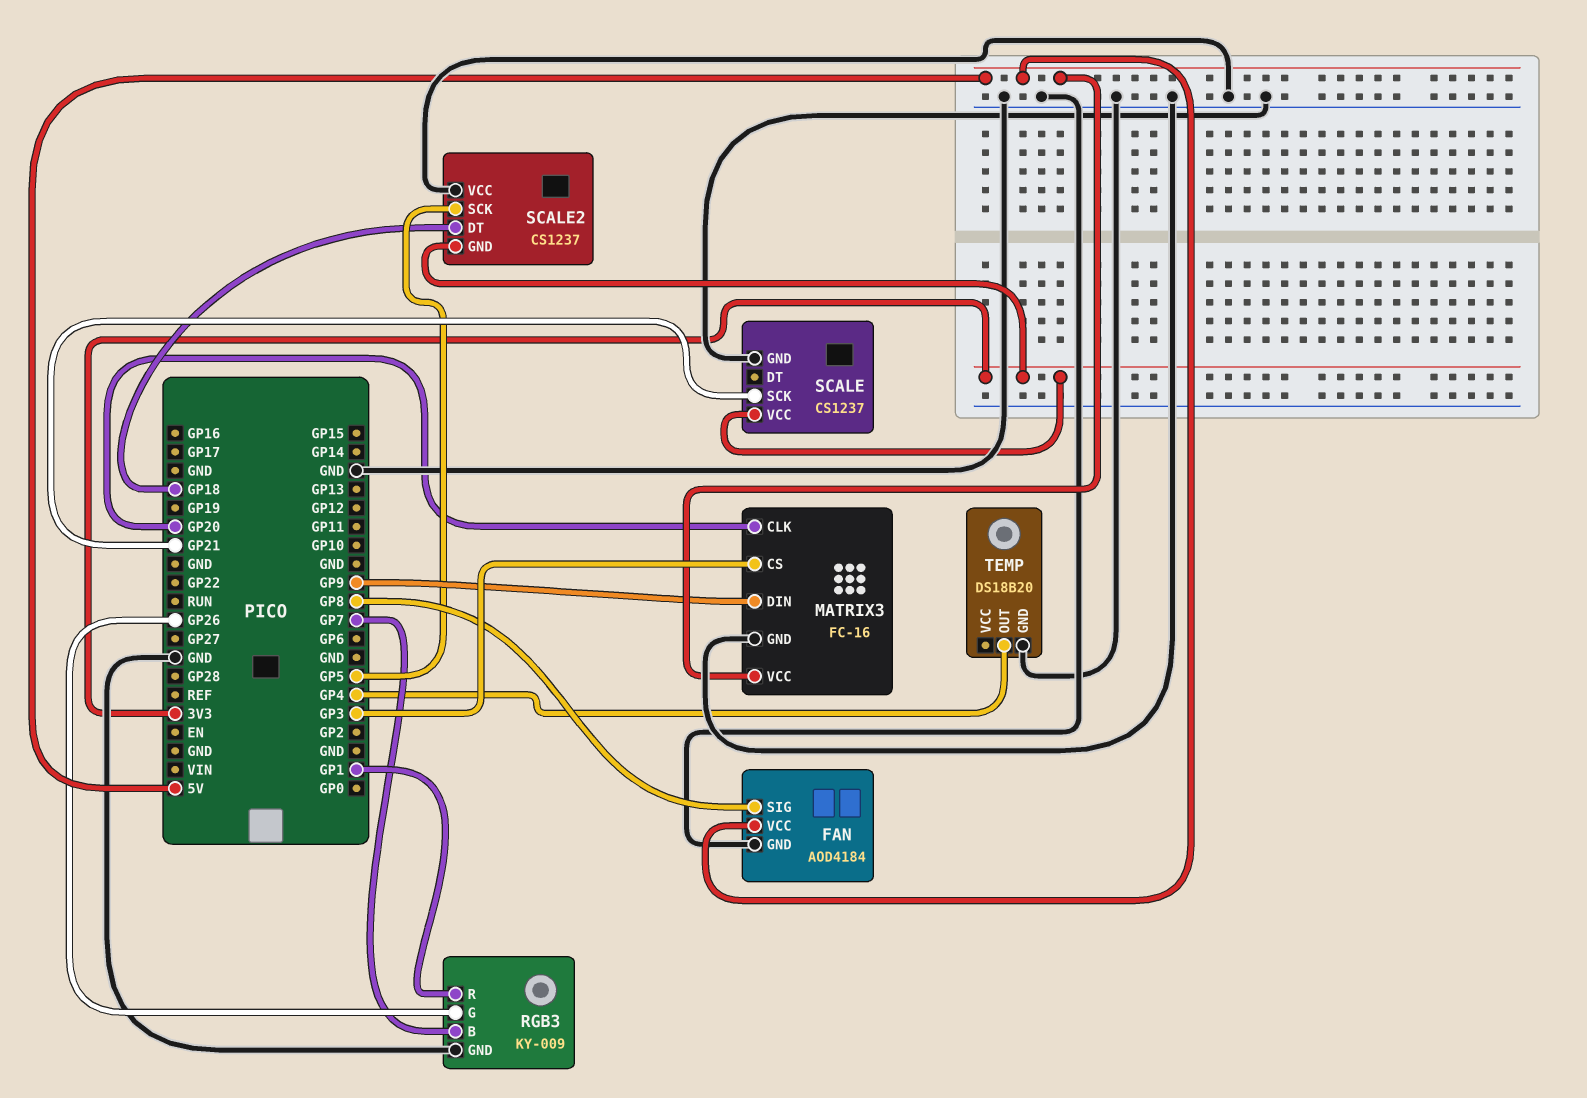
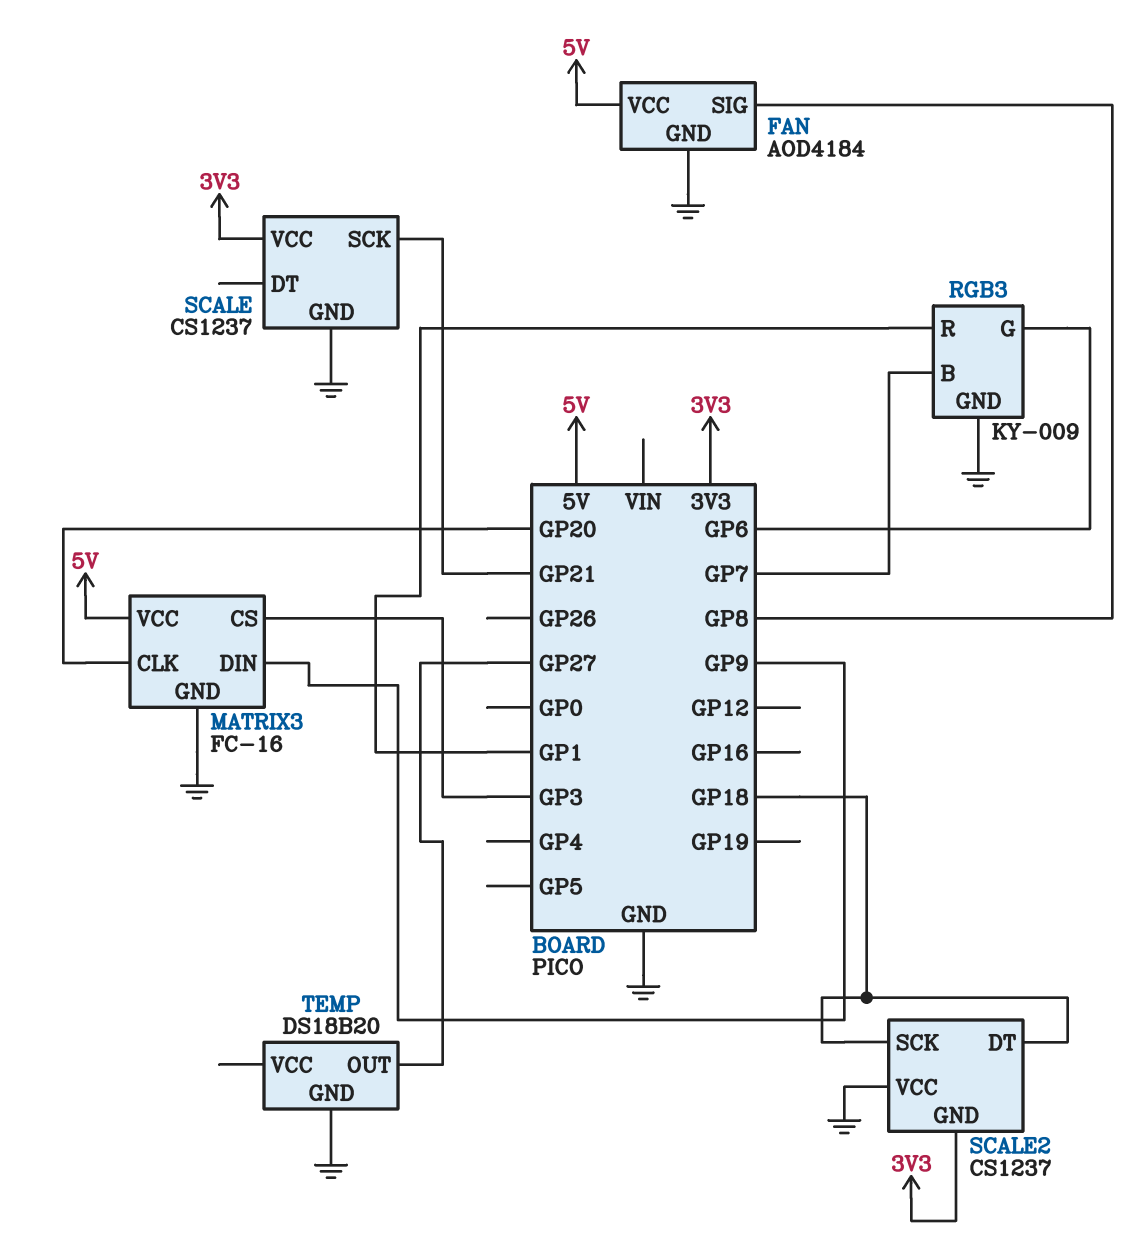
RGB3 pin G: GP26 -> GP6
SCALE2 pin SCK: GP5 -> GP18
TEMP pin OUT: GP4 -> GP27

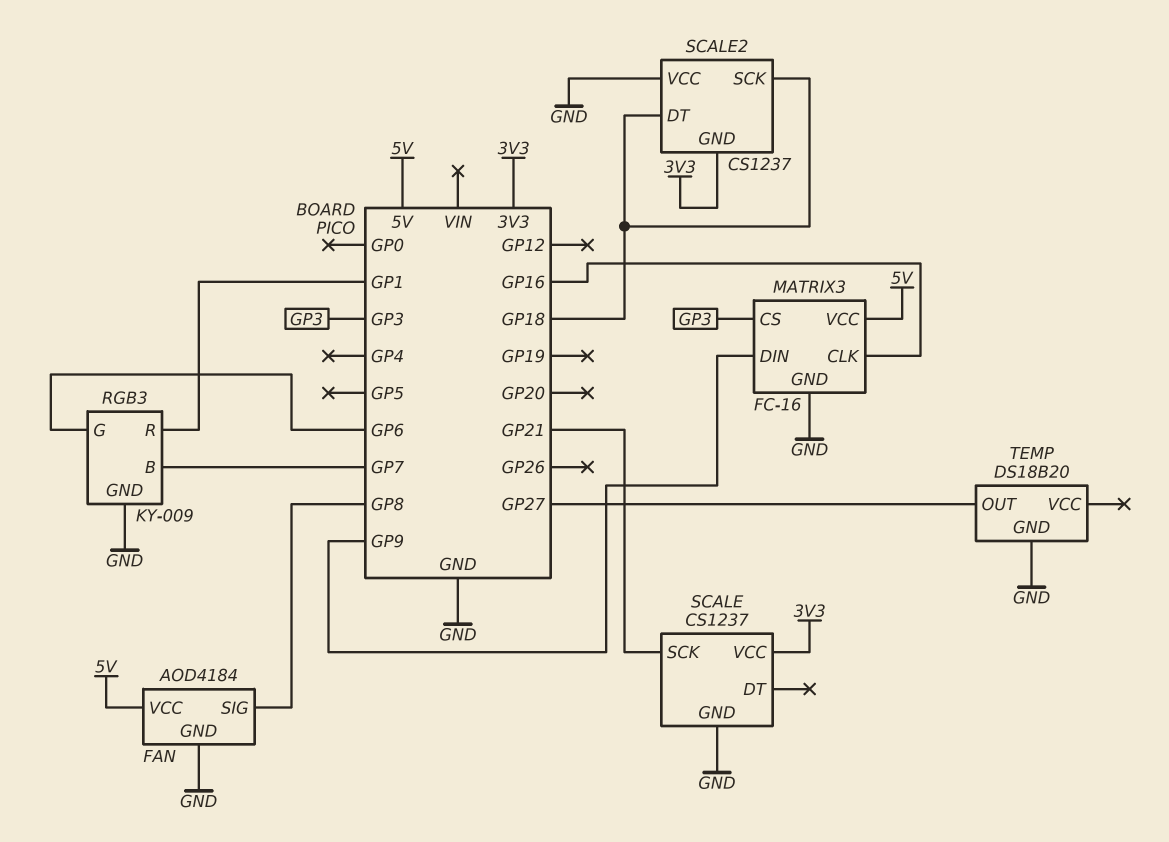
MATRIX3 pin CLK: GP20 -> GP16

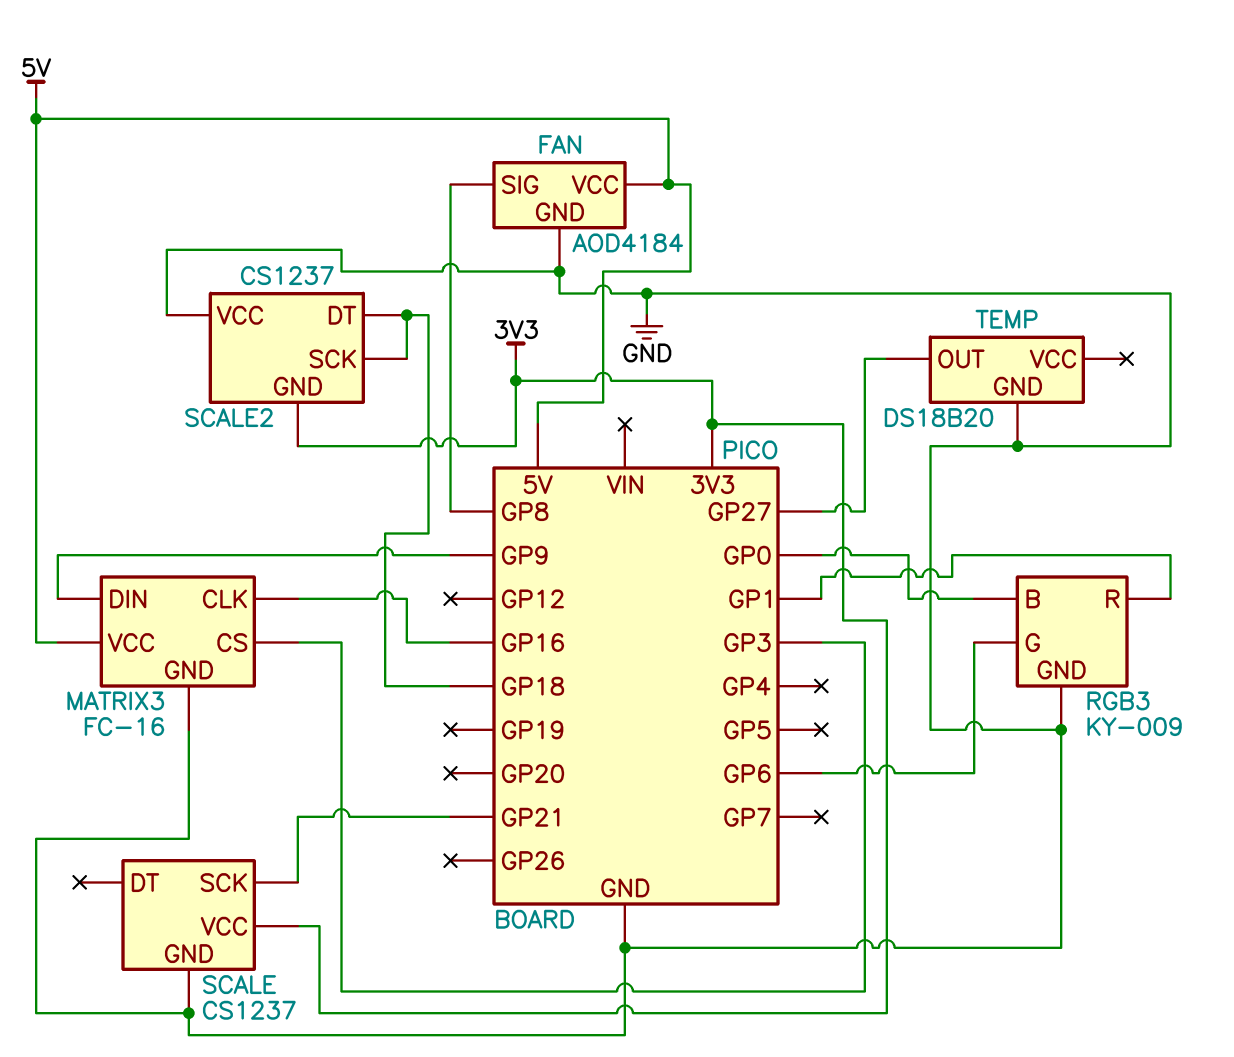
RGB3 pin B: GP7 -> GP0

